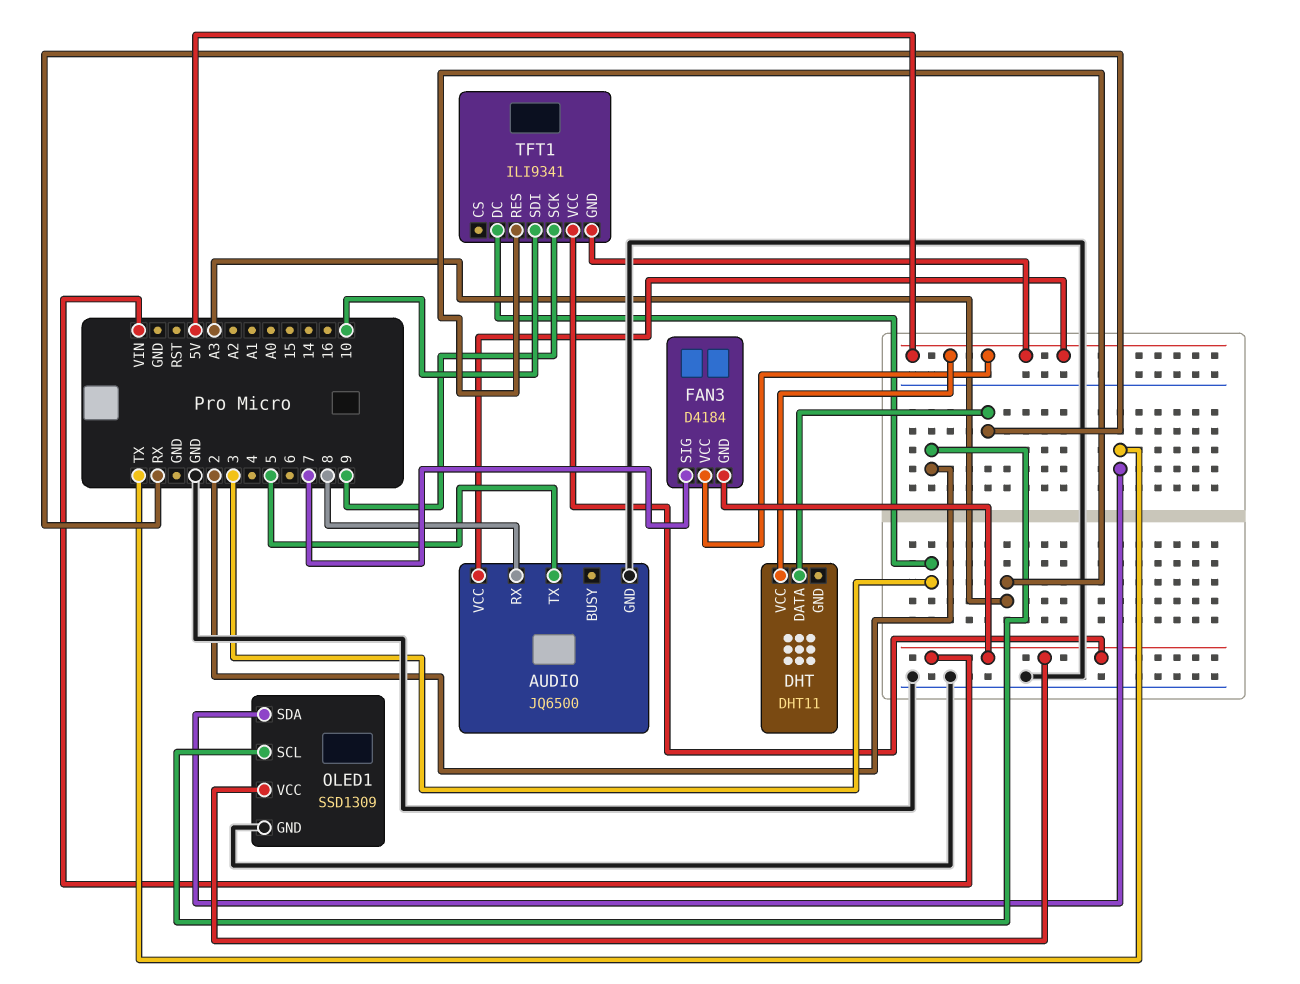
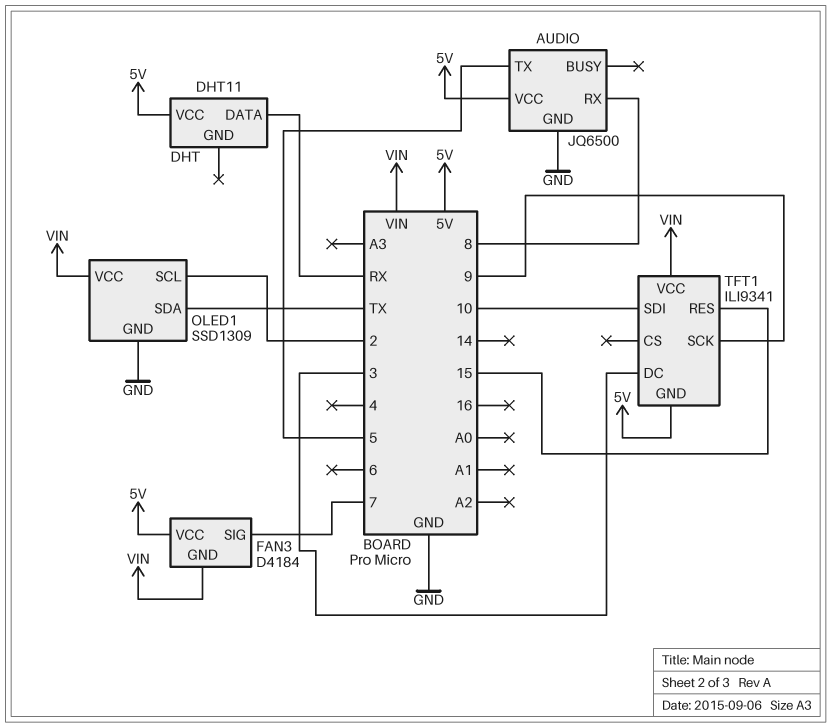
TFT1 pin RES: A3 -> 15

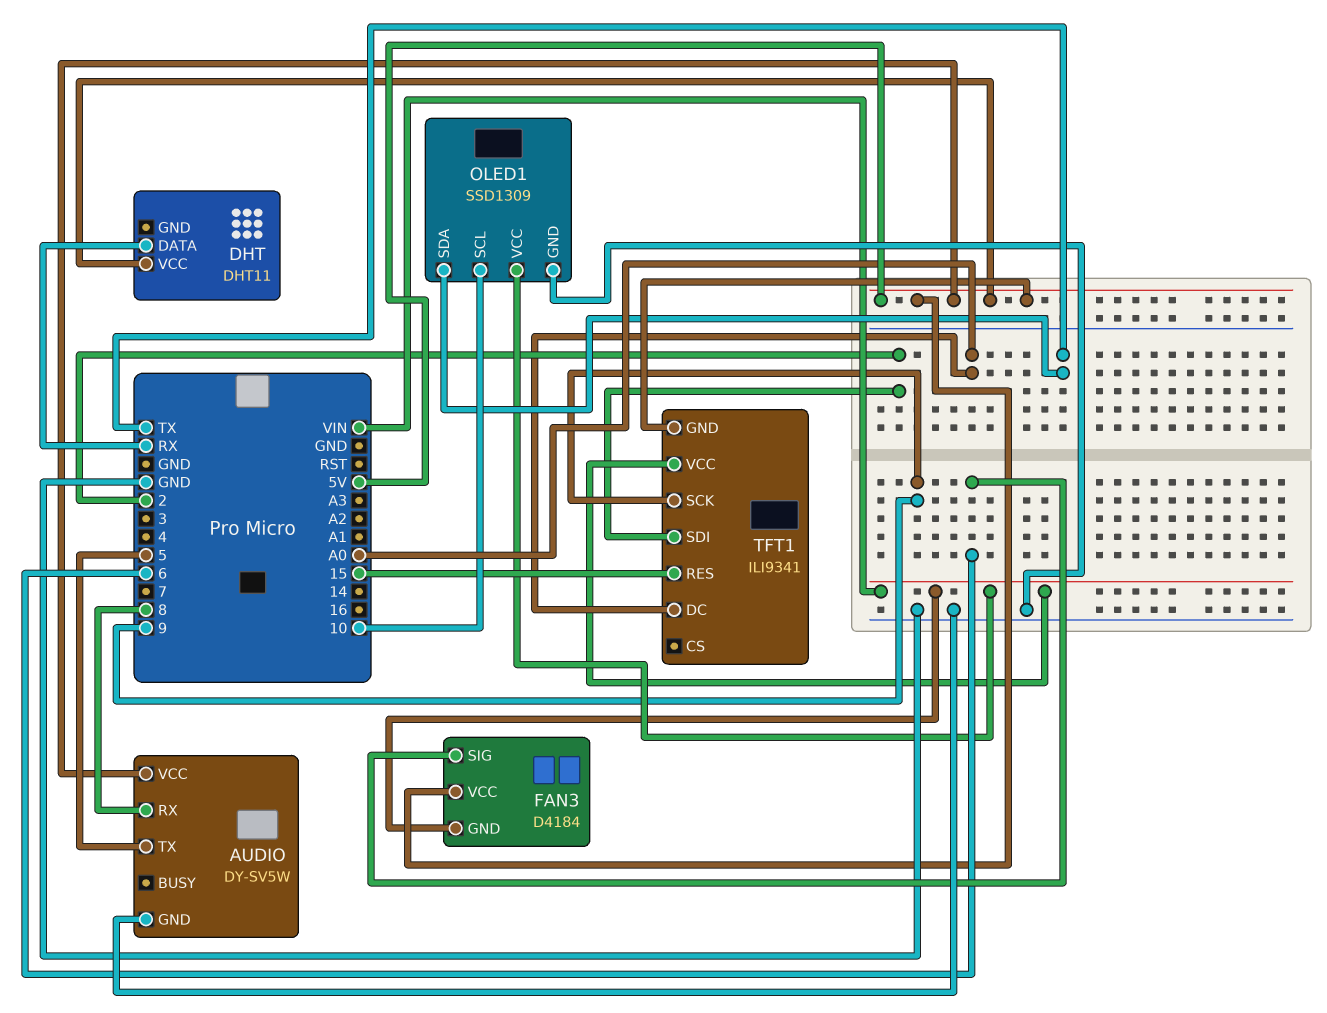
AUDIO: JQ6500 -> DY-SV5W
FAN3 pin SIG: 7 -> 6
OLED1 pin SCL: 2 -> 10
TFT1 pin DC: 3 -> A0
TFT1 pin SDI: 10 -> 2

